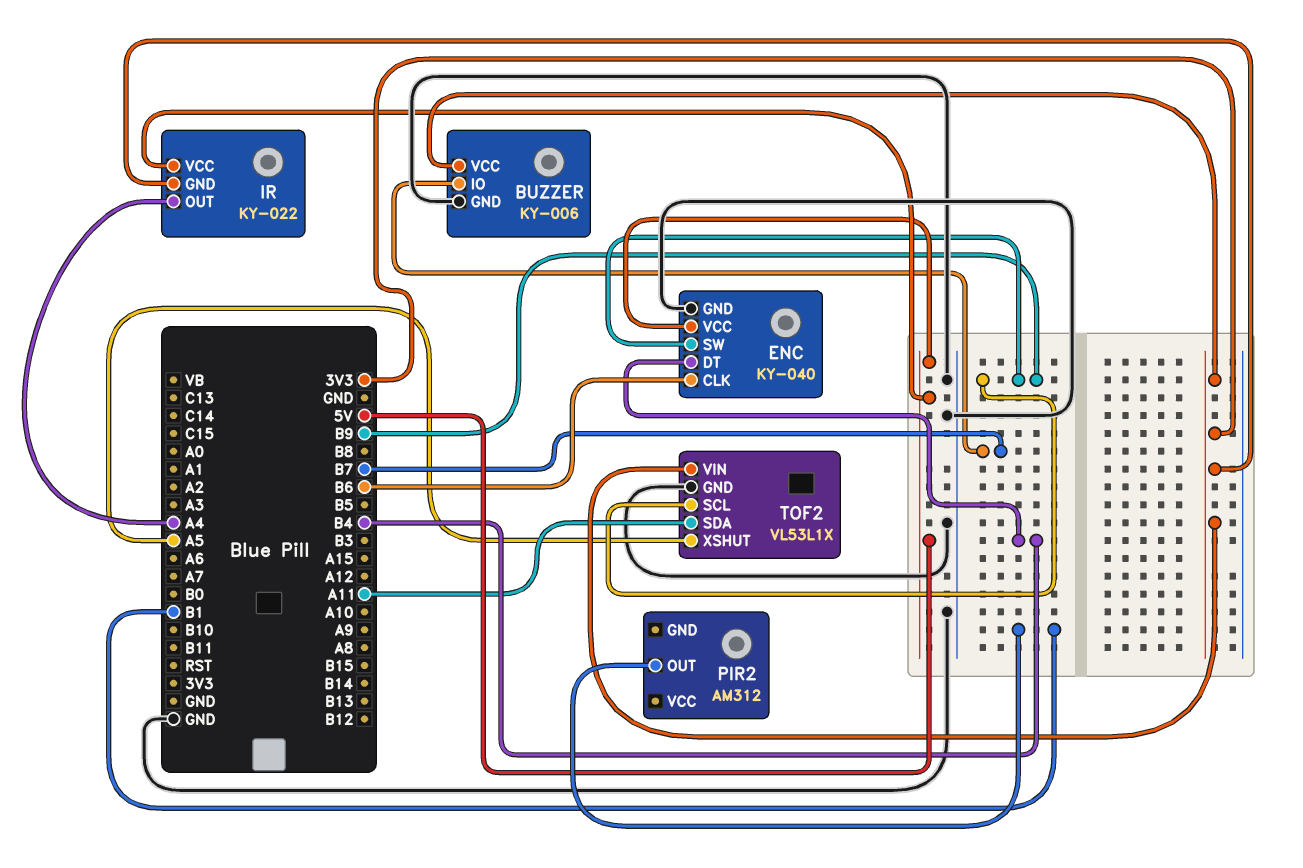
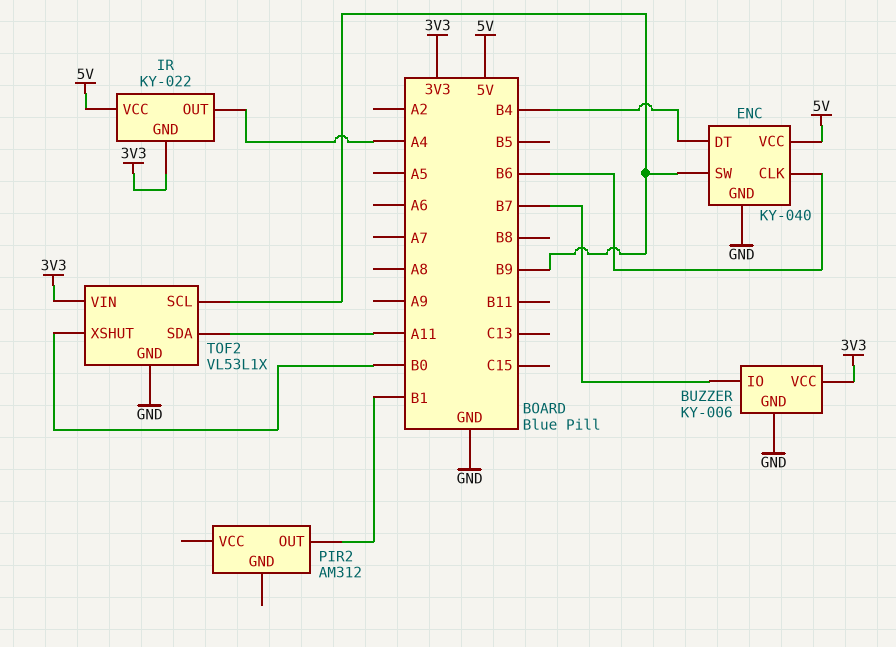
TOF2 pin XSHUT: A5 -> B0

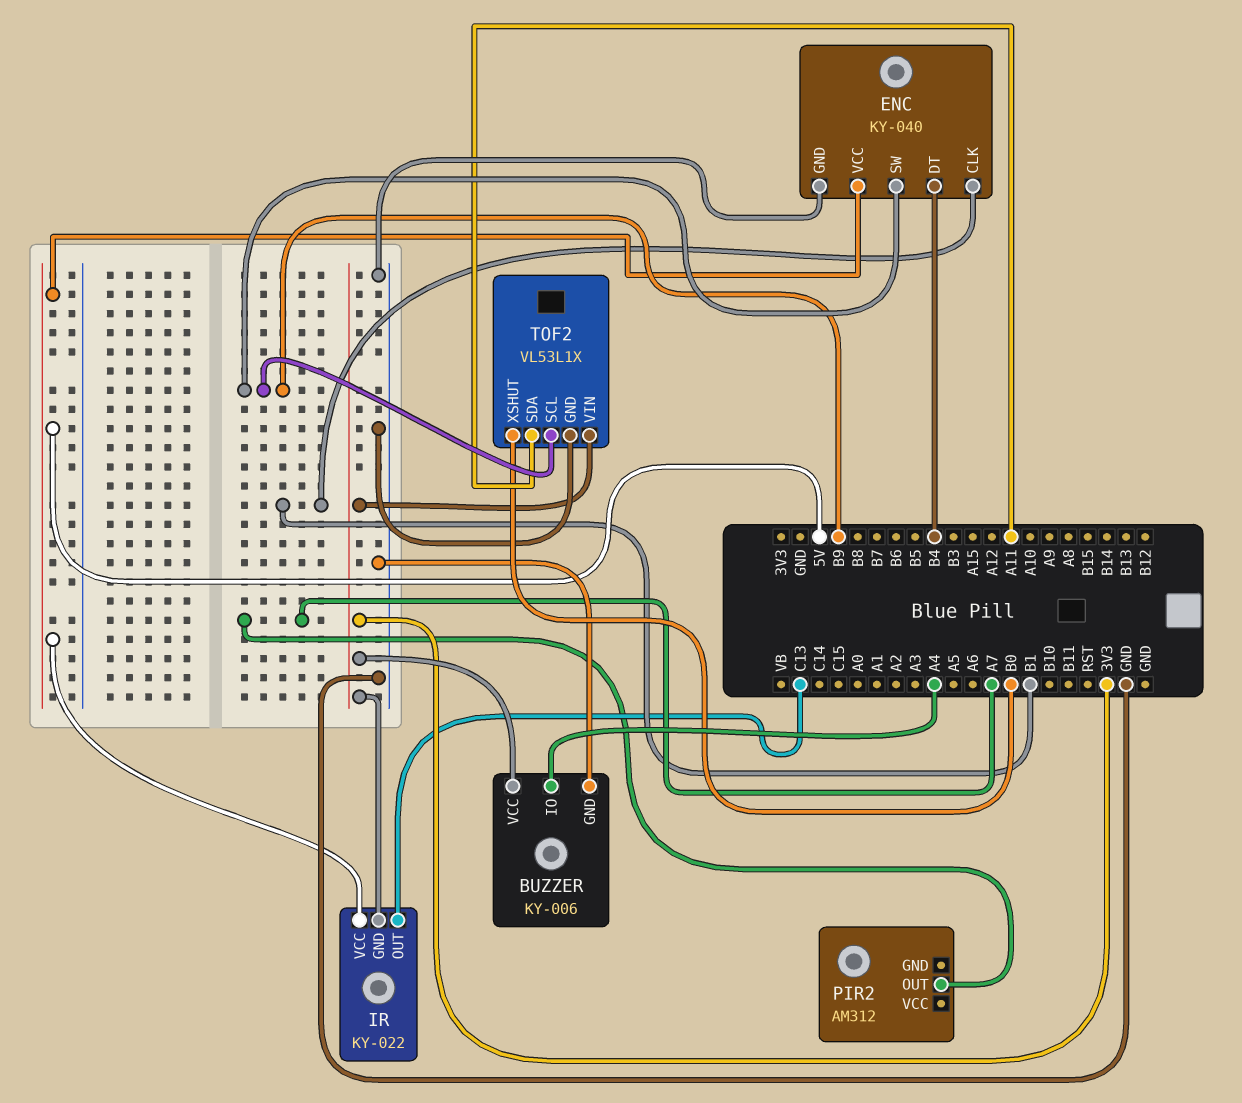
BUZZER pin IO: B7 -> A4
ENC pin CLK: B6 -> B1
IR pin OUT: A4 -> C13
PIR2 pin OUT: B1 -> A7

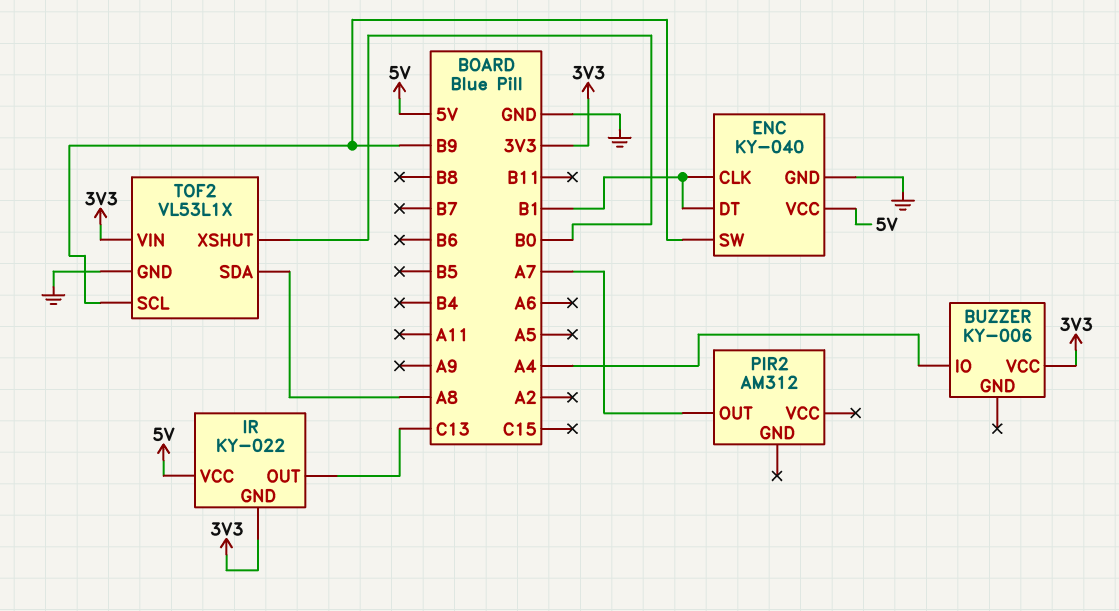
BUZZER pin GND: GND -> none
ENC pin DT: B4 -> B1
TOF2 pin SDA: A11 -> A8

